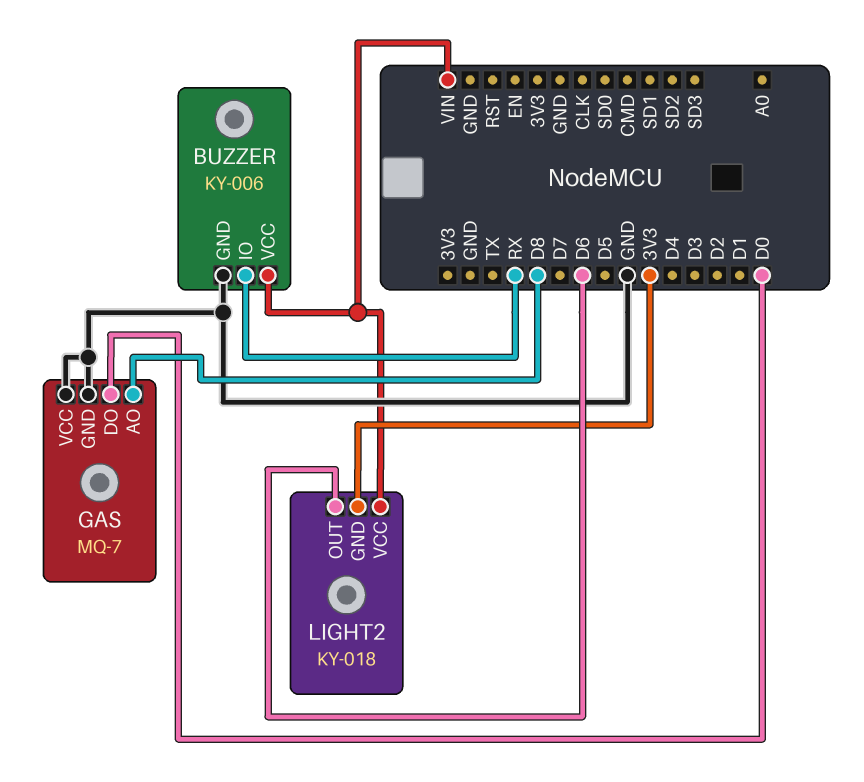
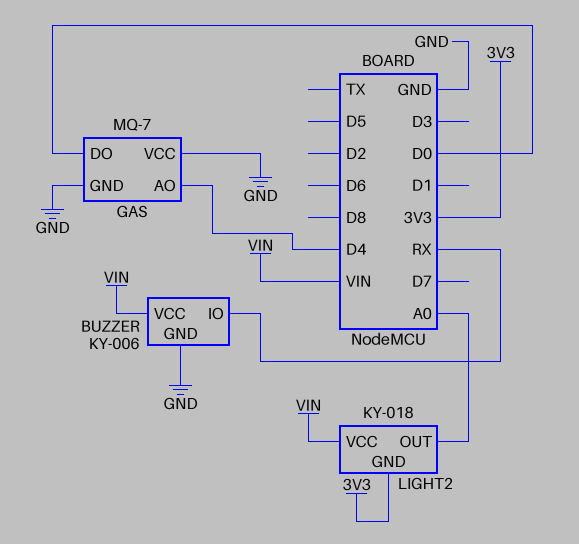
GAS pin AO: D8 -> D4
LIGHT2 pin OUT: D6 -> A0

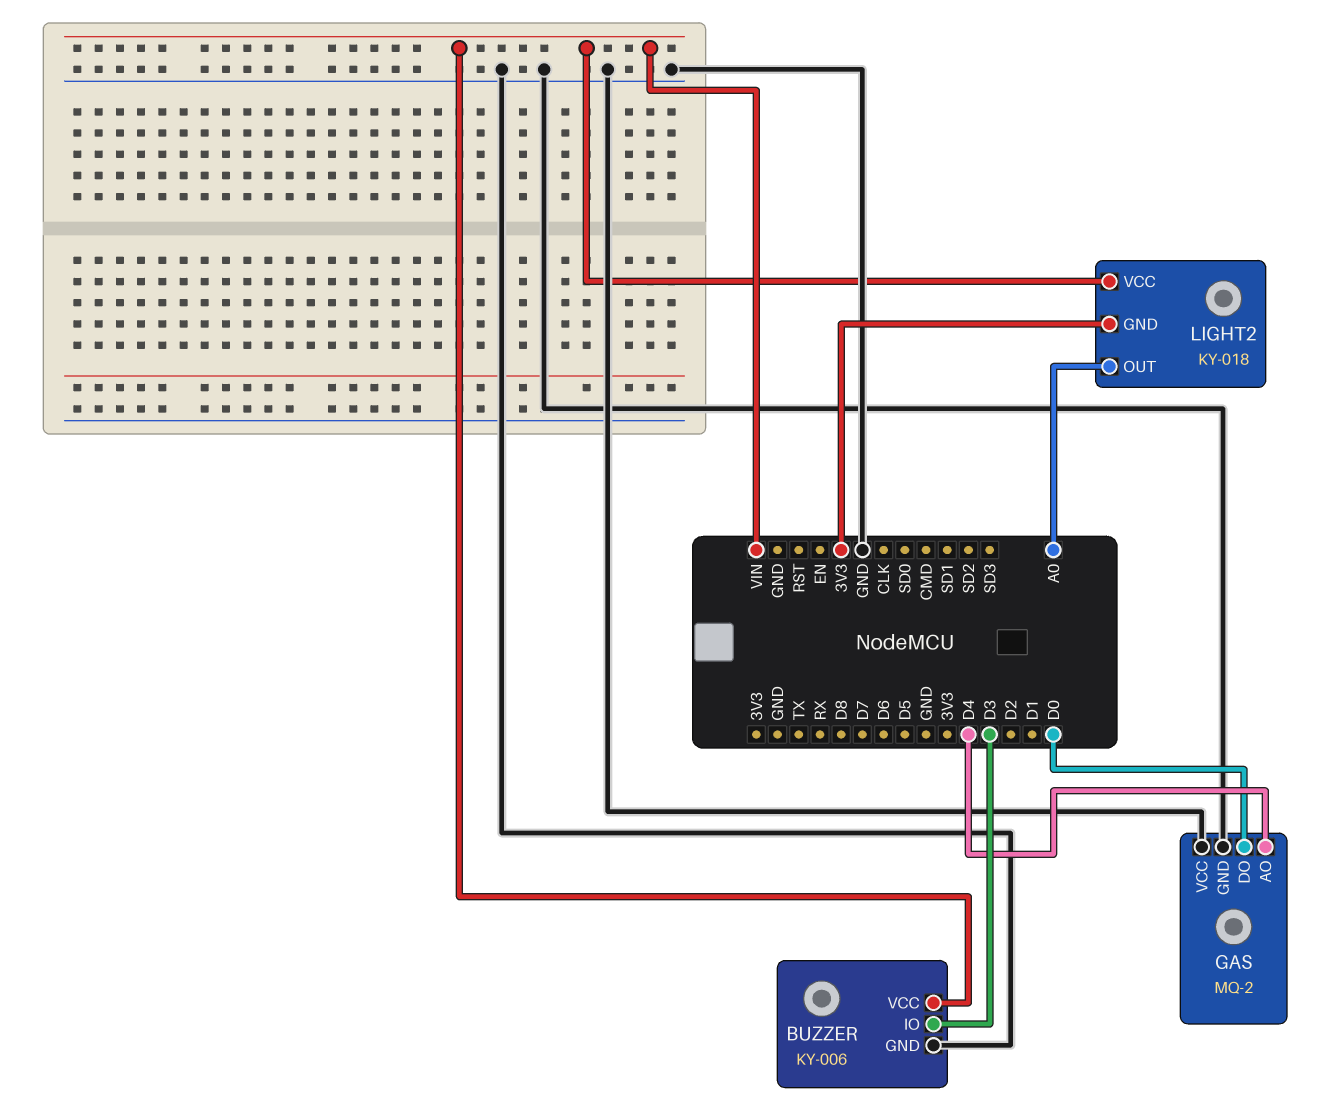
BUZZER pin IO: RX -> D3
GAS: MQ-7 -> MQ-2

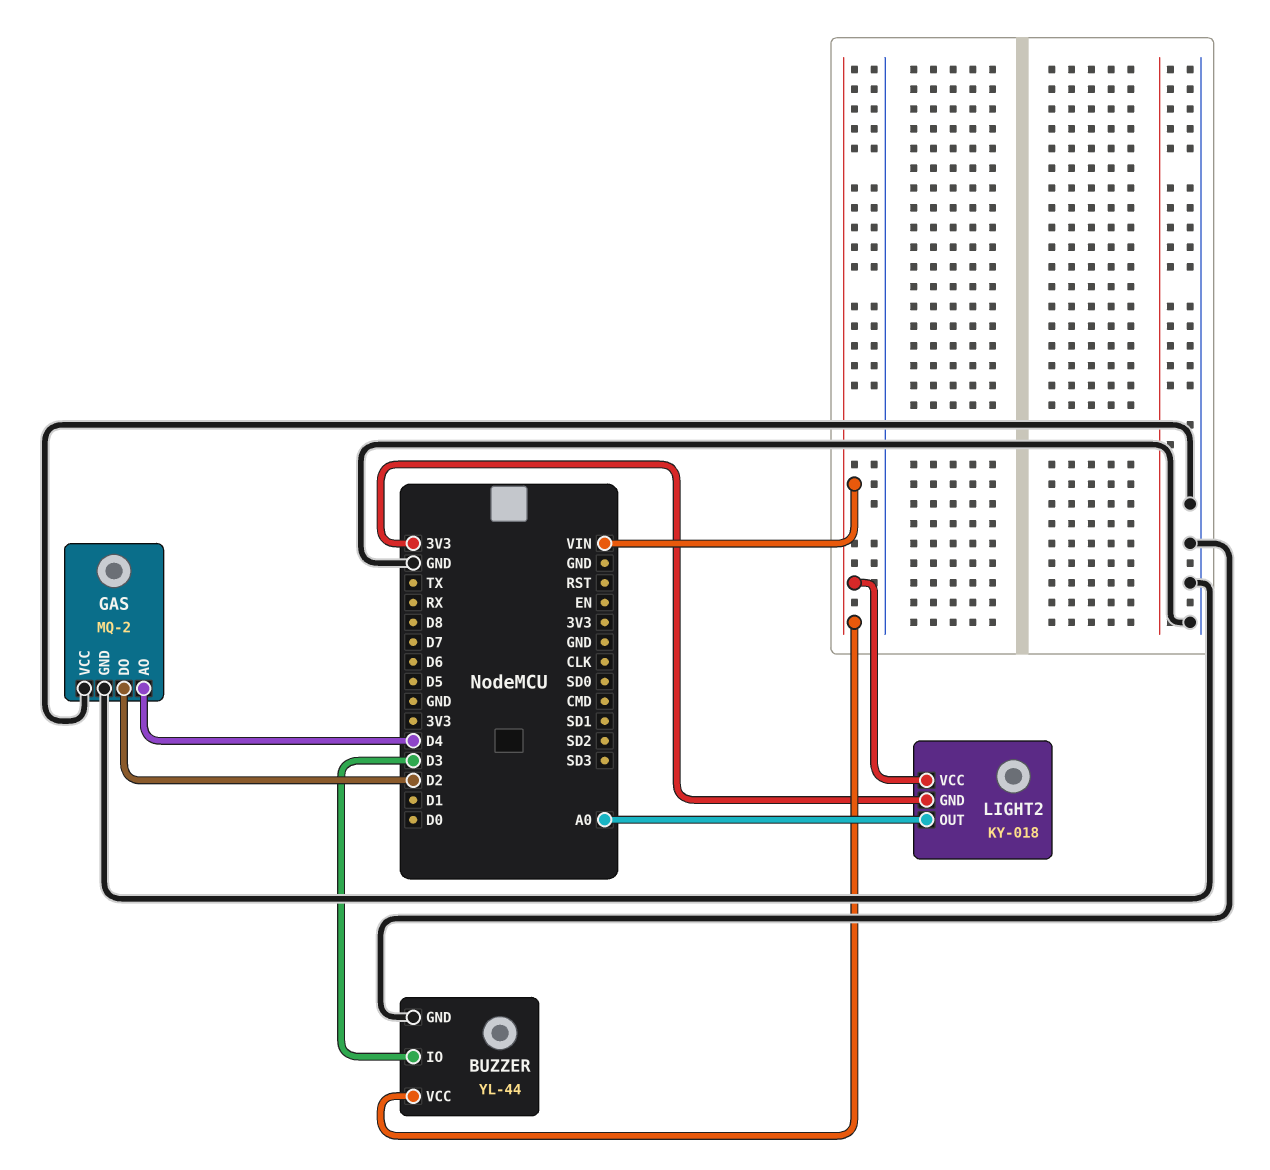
BUZZER: KY-006 -> YL-44
GAS pin DO: D0 -> D2

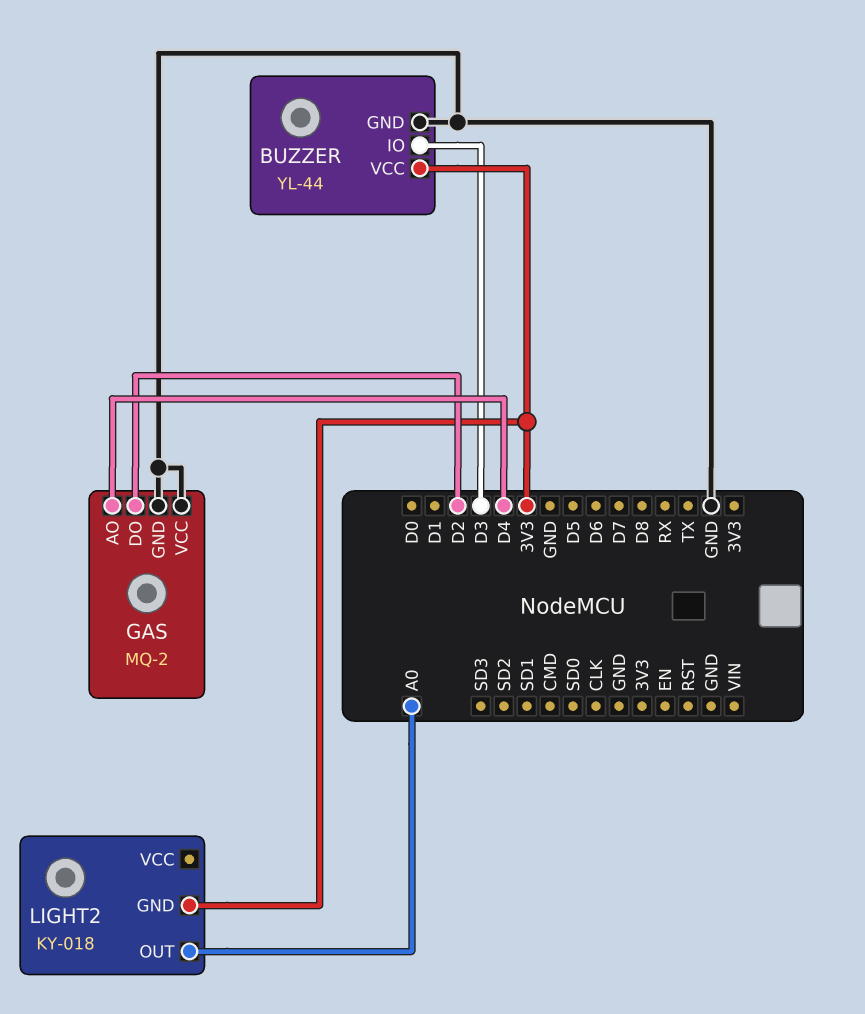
BUZZER pin VCC: VIN -> 3V3
LIGHT2 pin VCC: VIN -> none

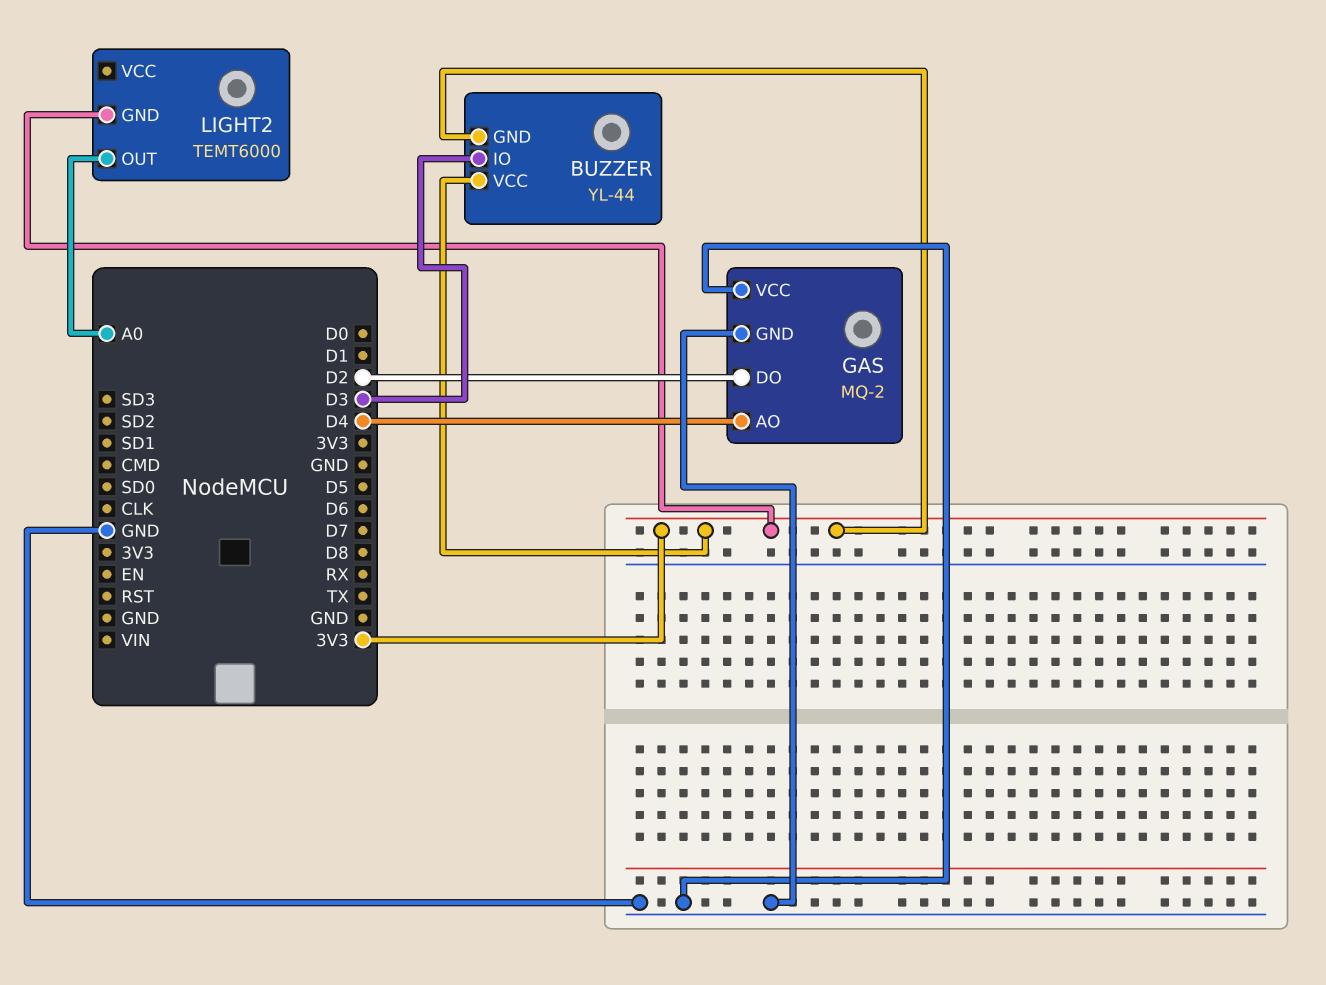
BUZZER pin GND: GND -> 3V3
LIGHT2: KY-018 -> TEMT6000

